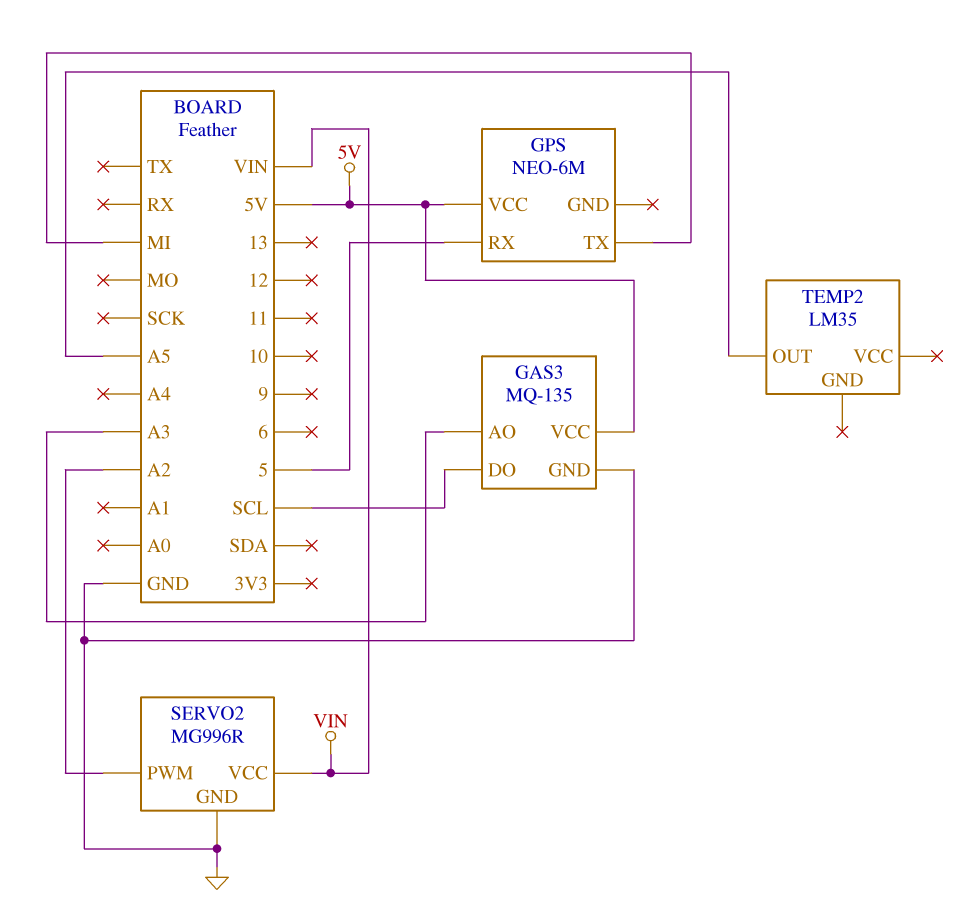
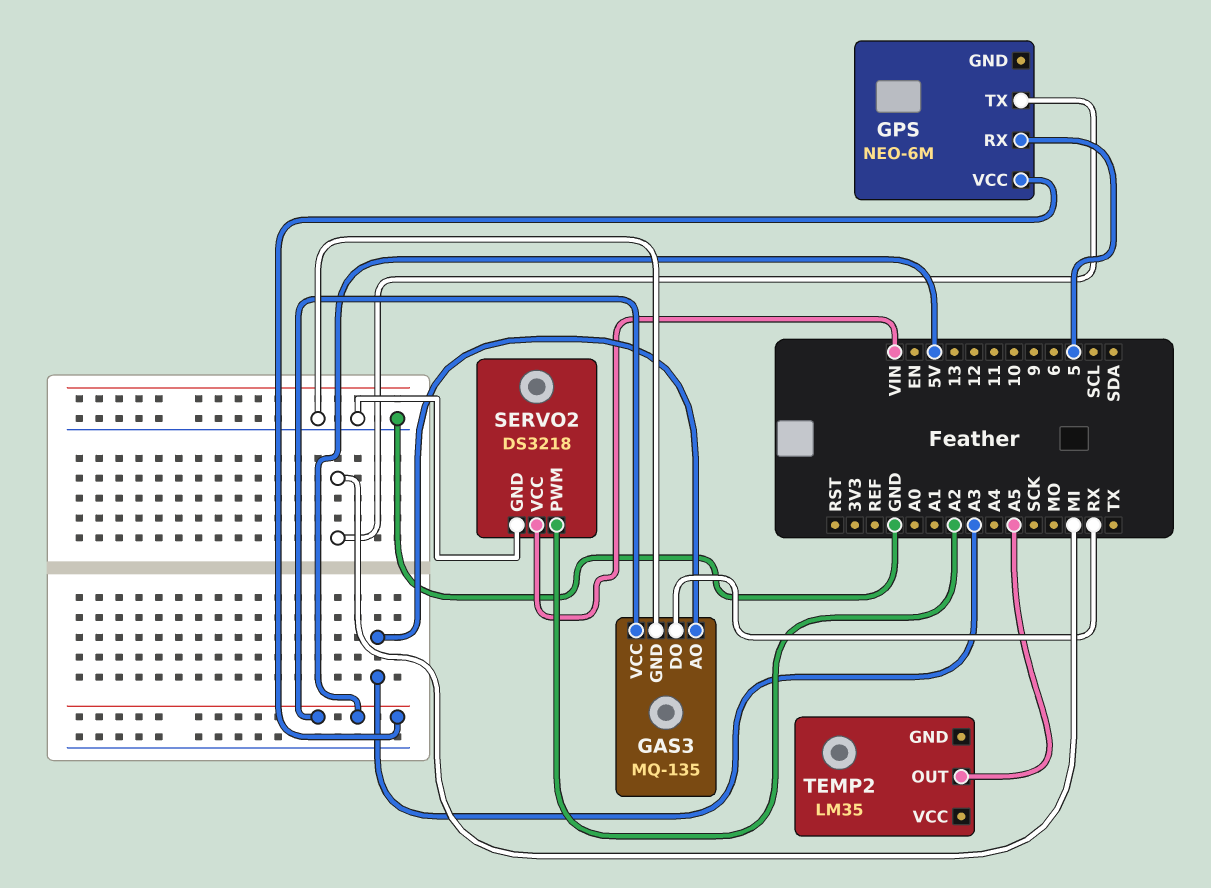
GAS3 pin DO: SCL -> RX
SERVO2: MG996R -> DS3218

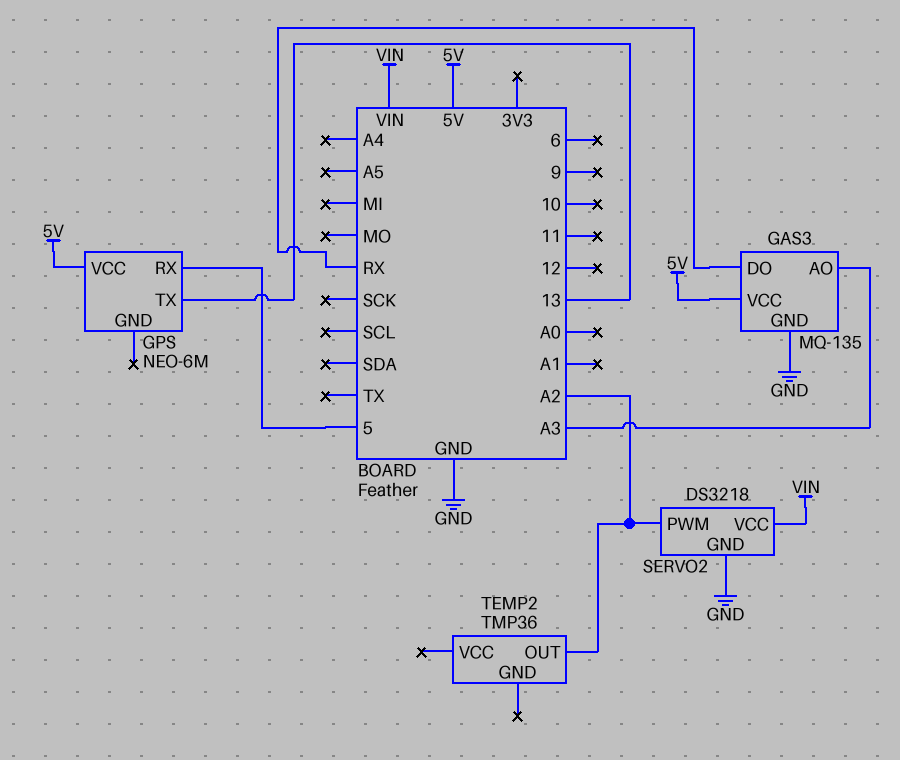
GPS pin TX: MI -> 13
TEMP2: LM35 -> TMP36
TEMP2 pin OUT: A5 -> A2

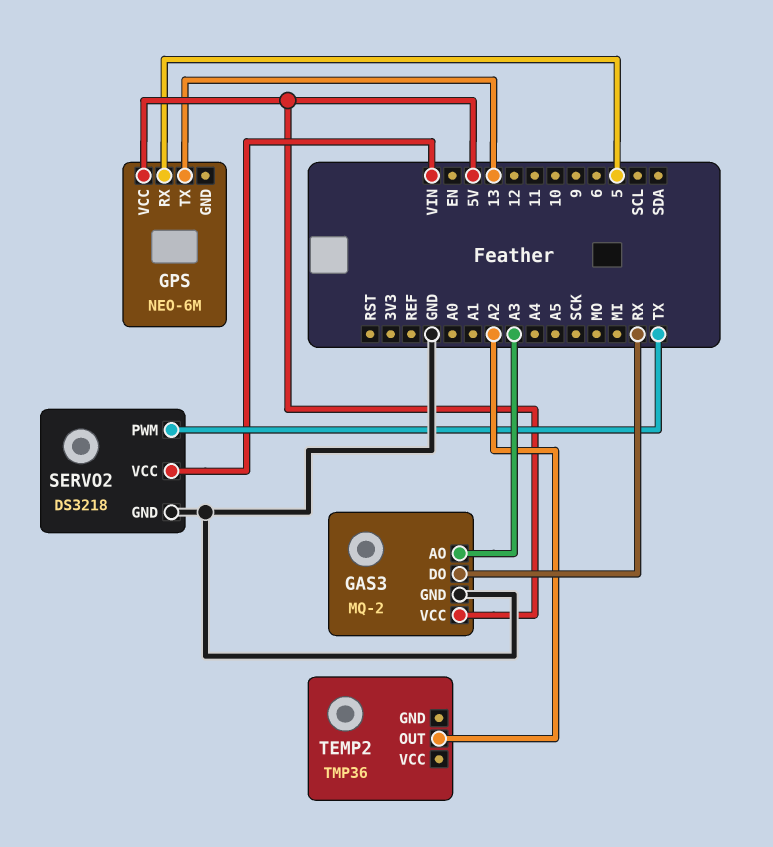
GAS3: MQ-135 -> MQ-2
SERVO2 pin PWM: A2 -> TX

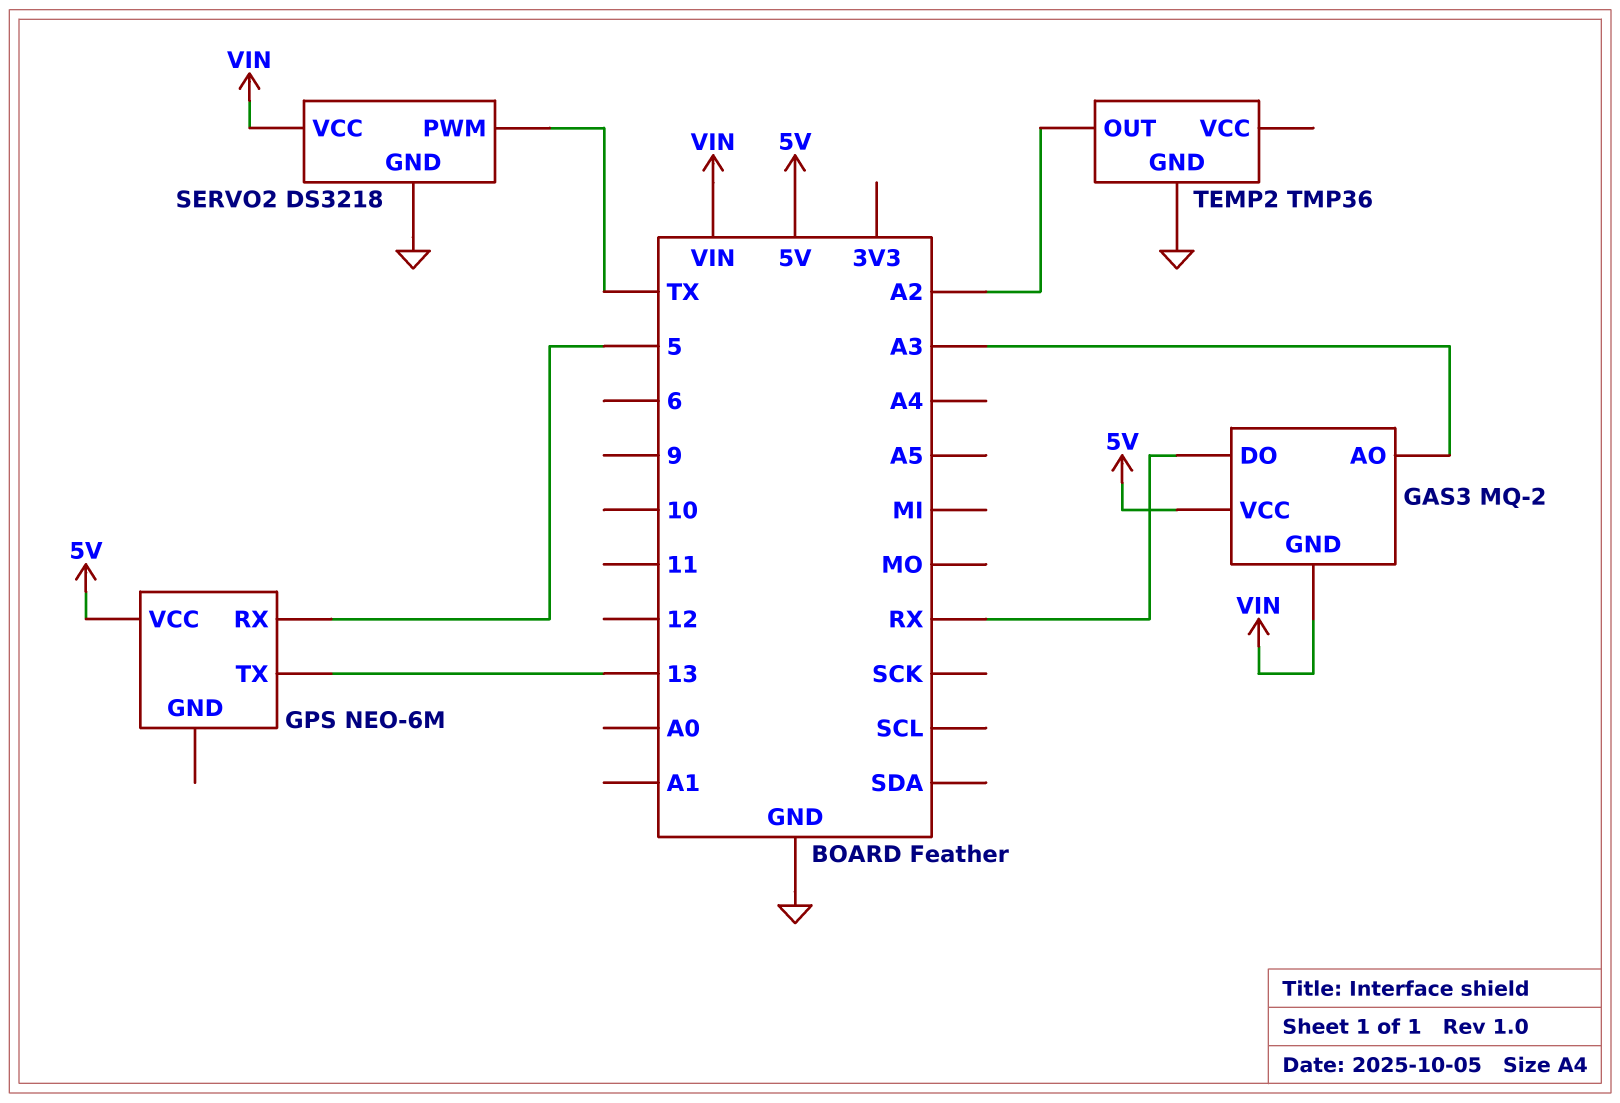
GAS3 pin GND: GND -> VIN
TEMP2 pin GND: none -> GND

